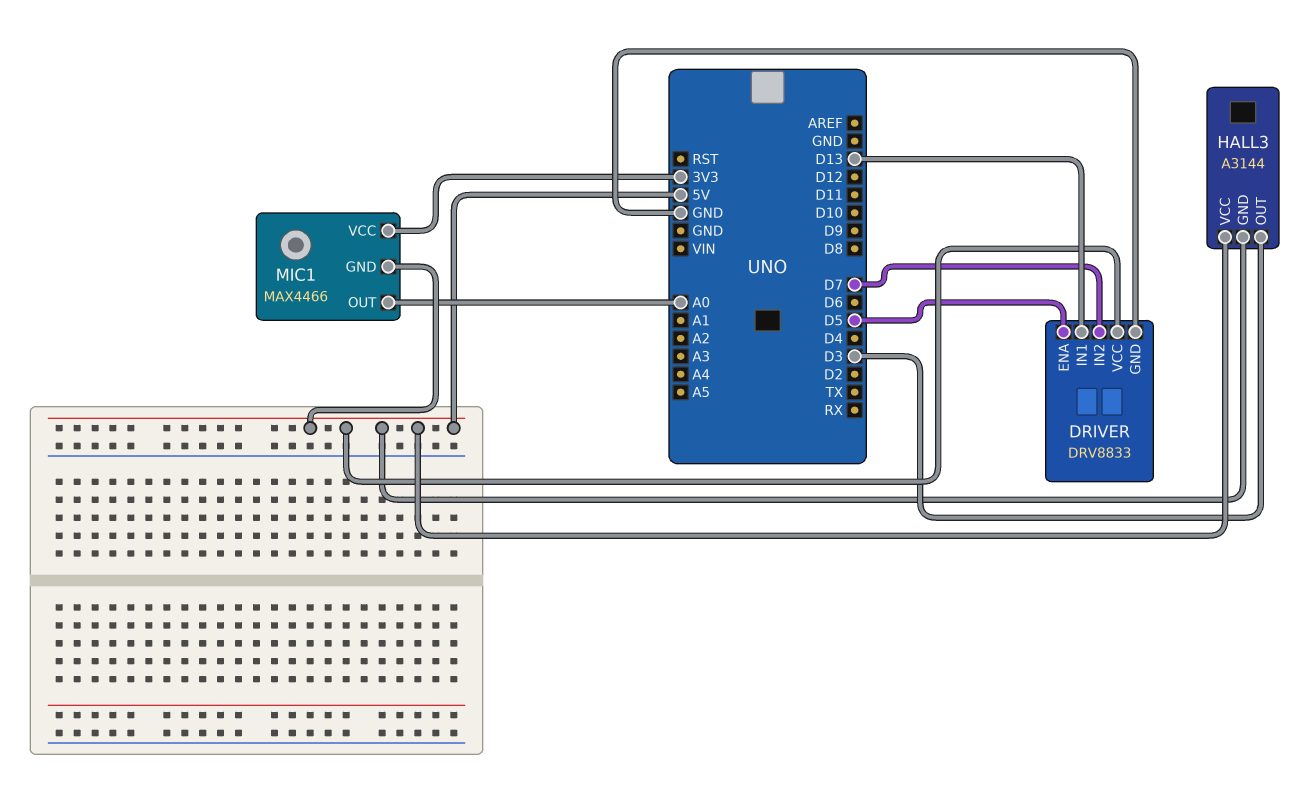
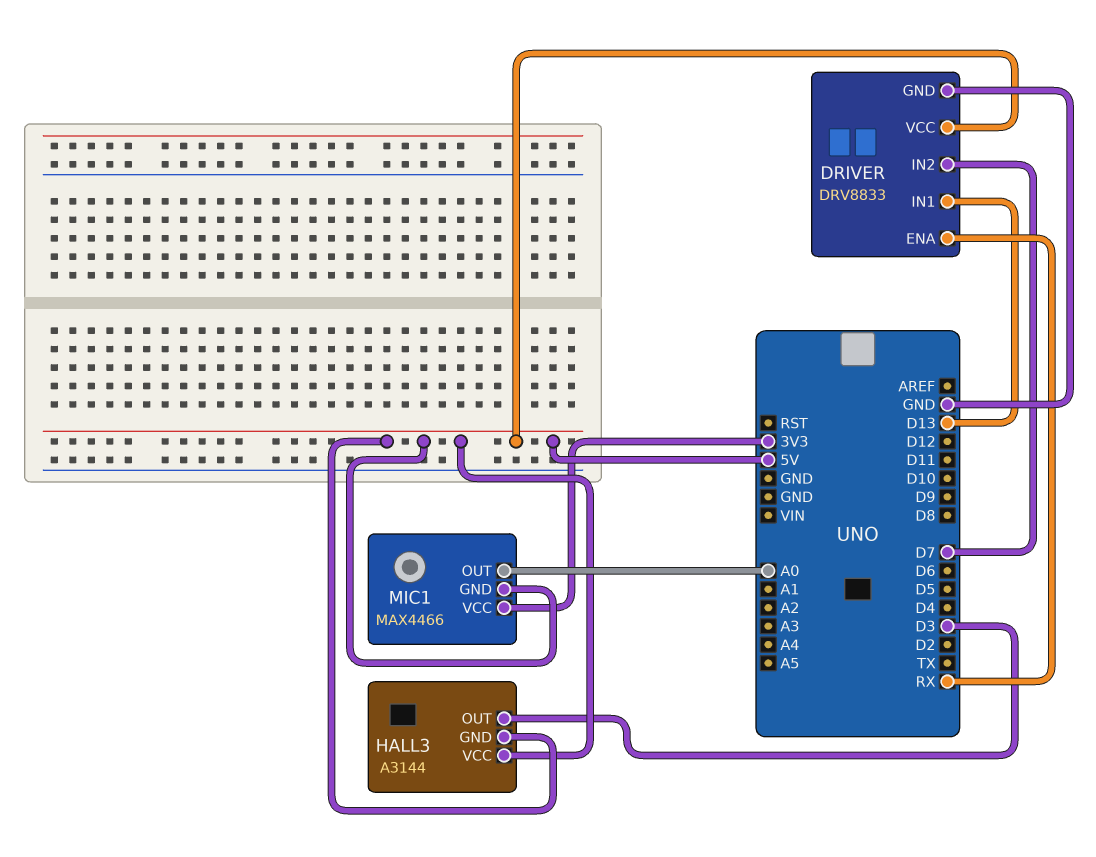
DRIVER pin ENA: D5 -> RX

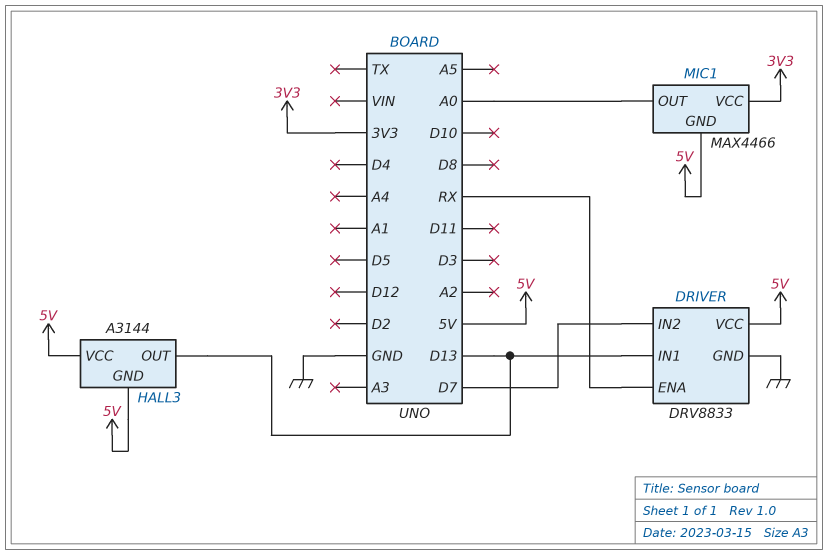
HALL3 pin OUT: D3 -> D13

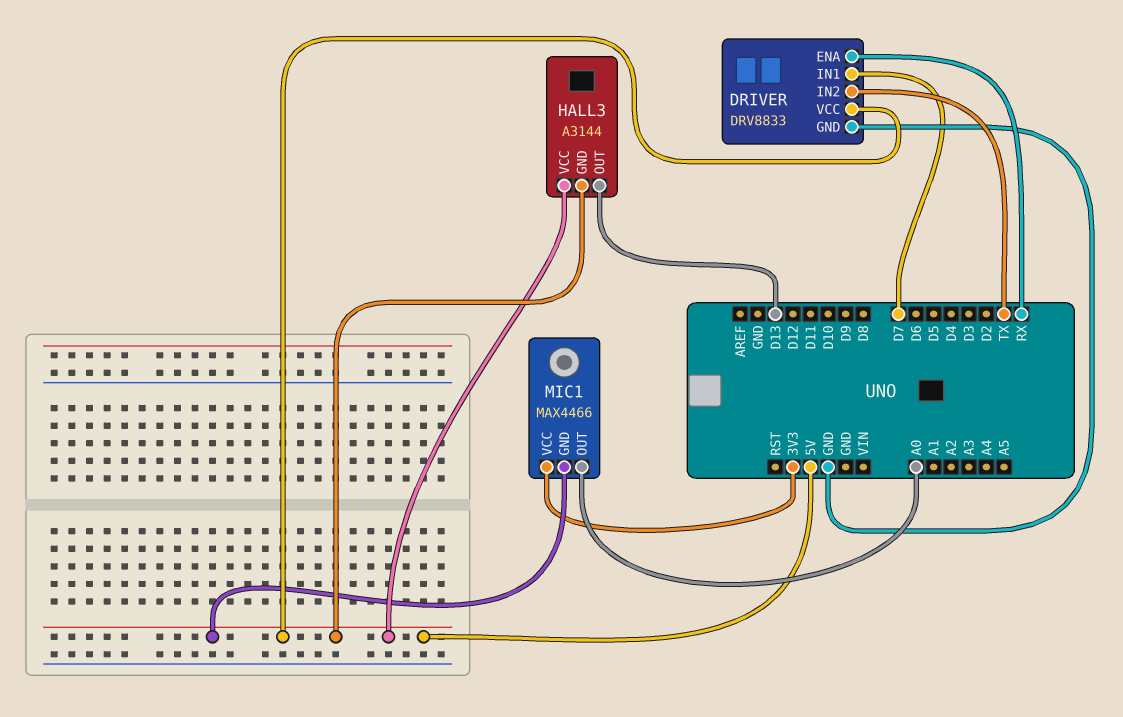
DRIVER pin IN1: D13 -> D7
DRIVER pin IN2: D7 -> TX

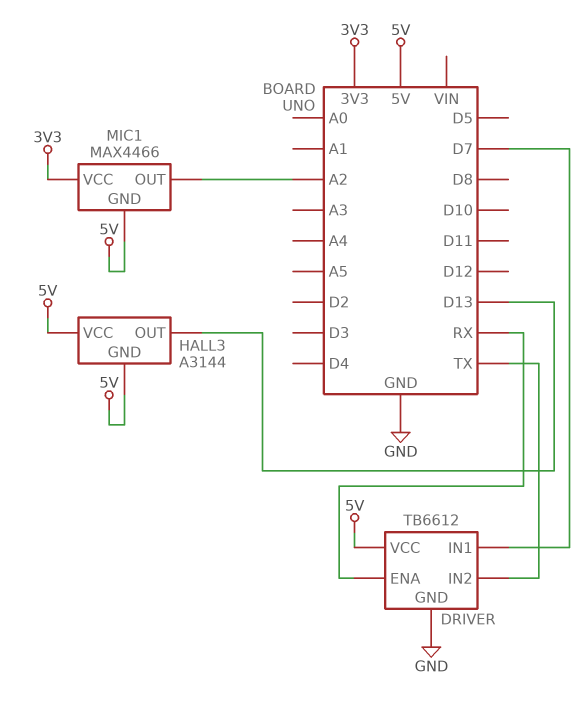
DRIVER: DRV8833 -> TB6612
MIC1 pin OUT: A0 -> A2

